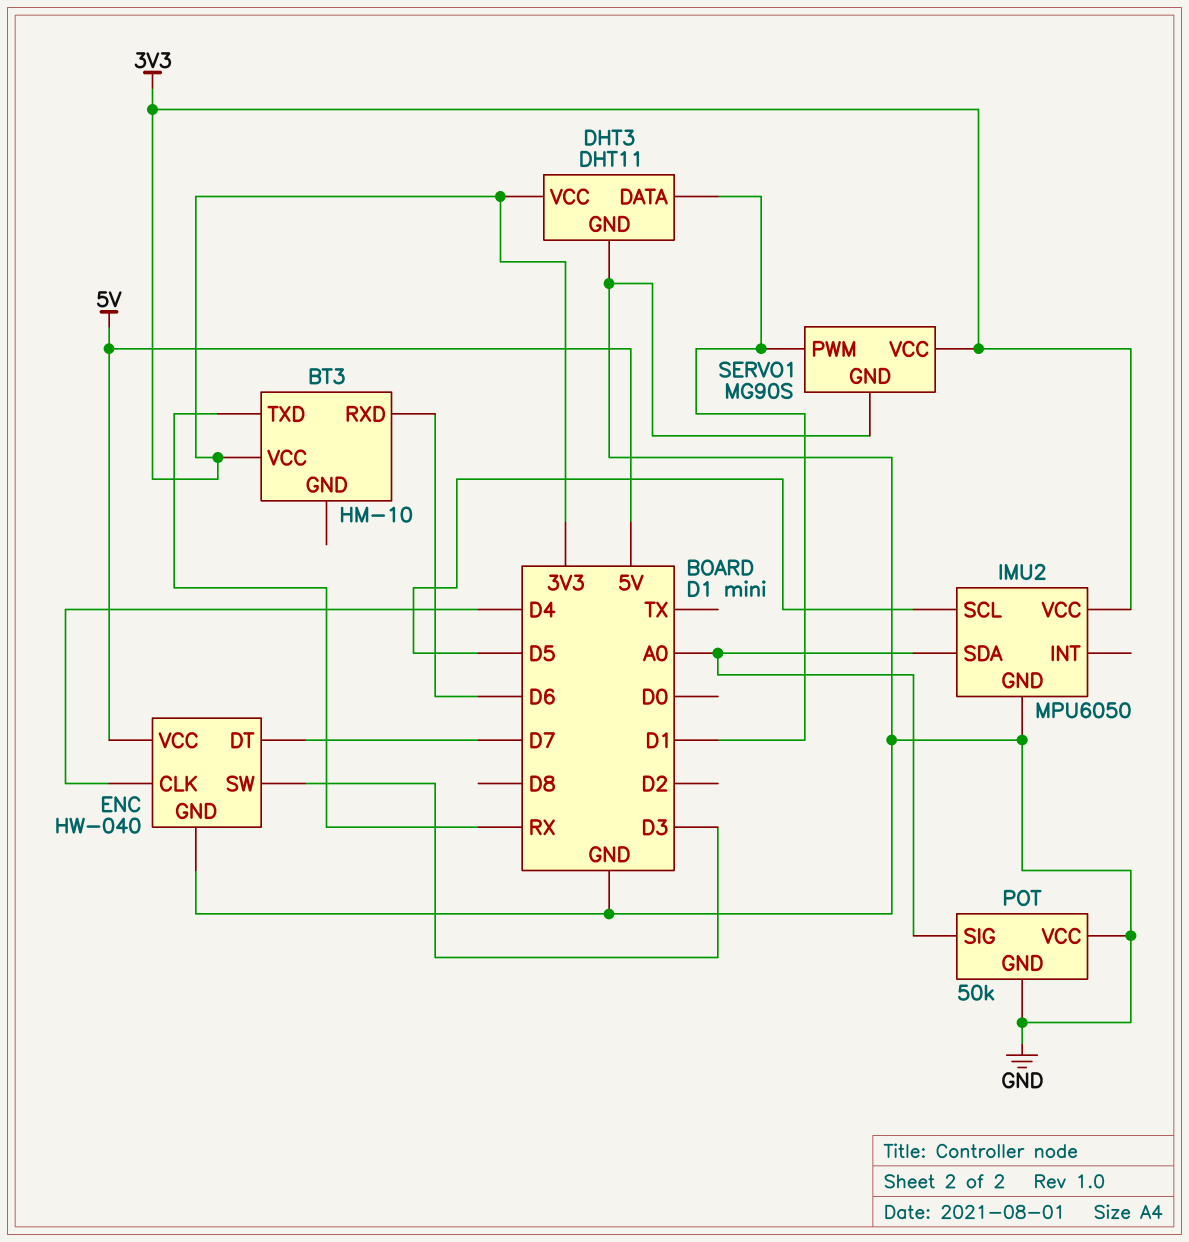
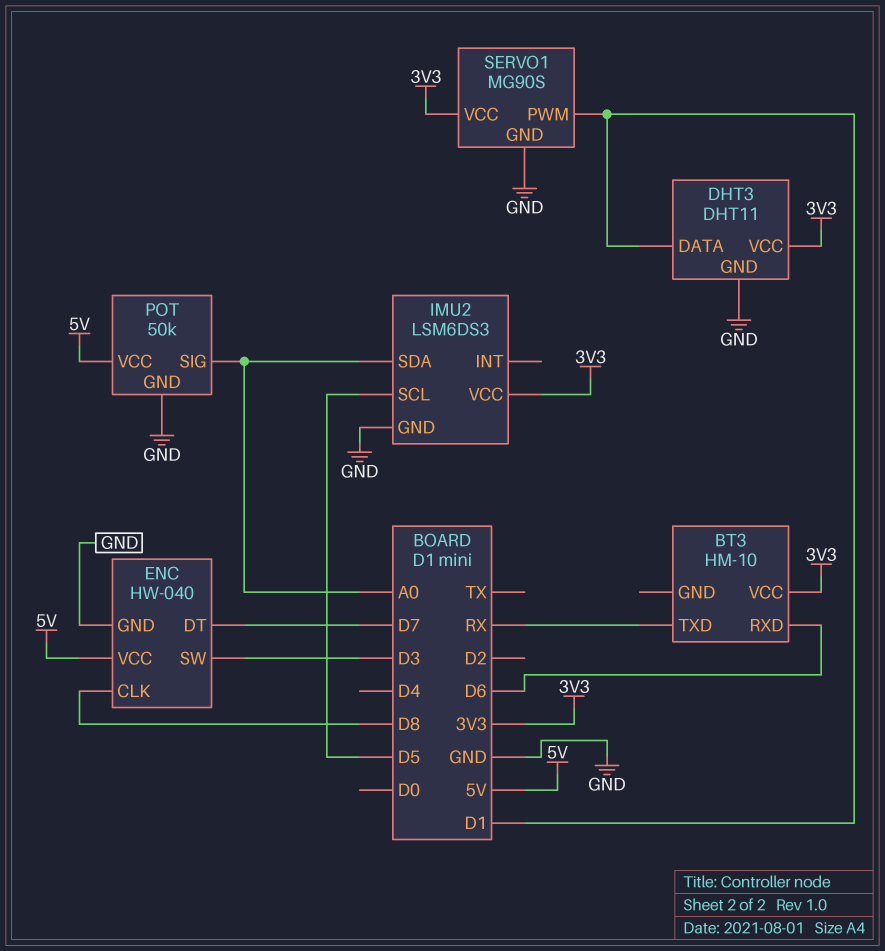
ENC pin CLK: D4 -> D8
IMU2: MPU6050 -> LSM6DS3
POT pin VCC: GND -> 5V

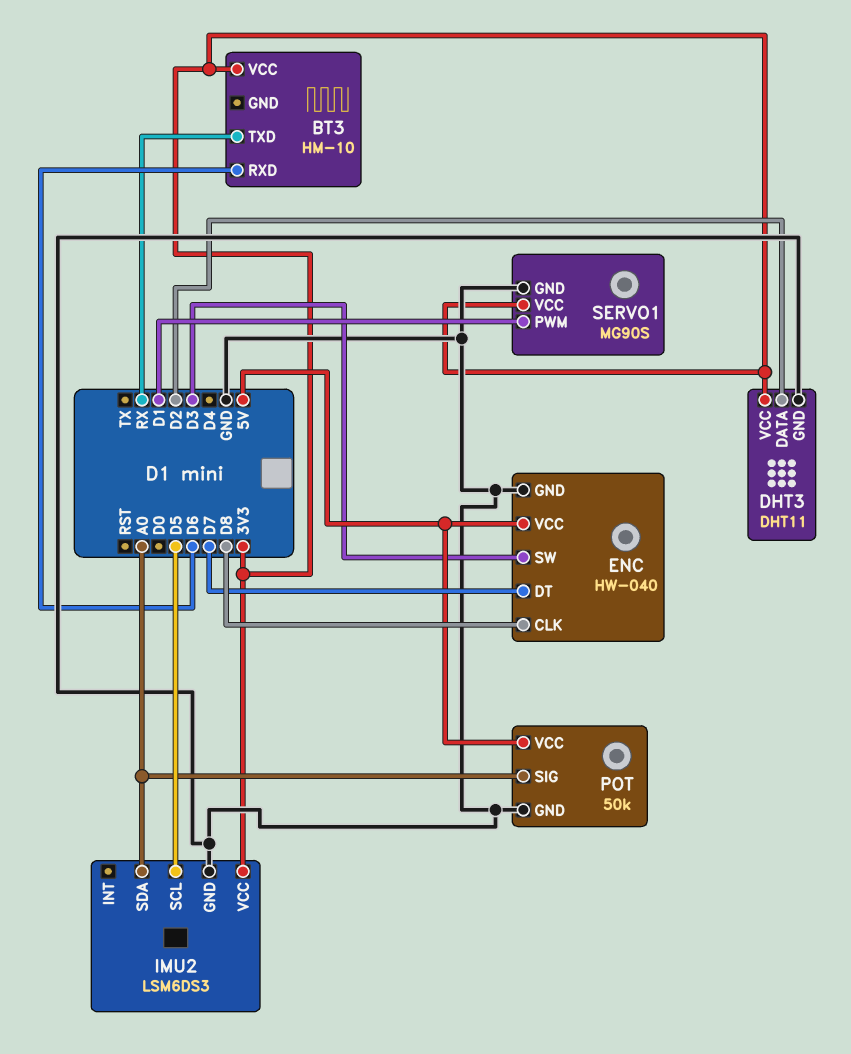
DHT3 pin DATA: D1 -> D2

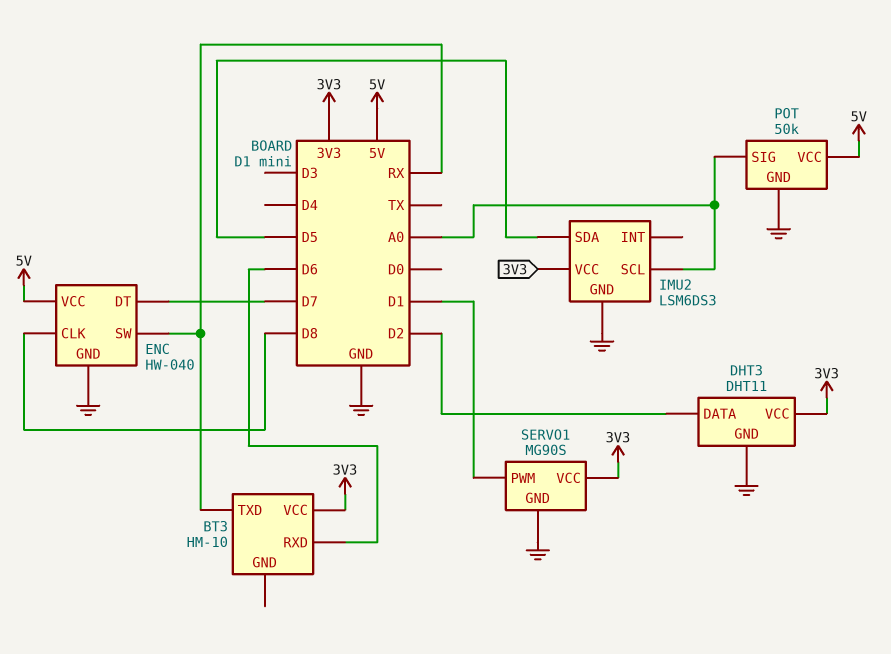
ENC pin SW: D3 -> RX
IMU2 pin SCL: D5 -> A0
IMU2 pin SDA: A0 -> D5

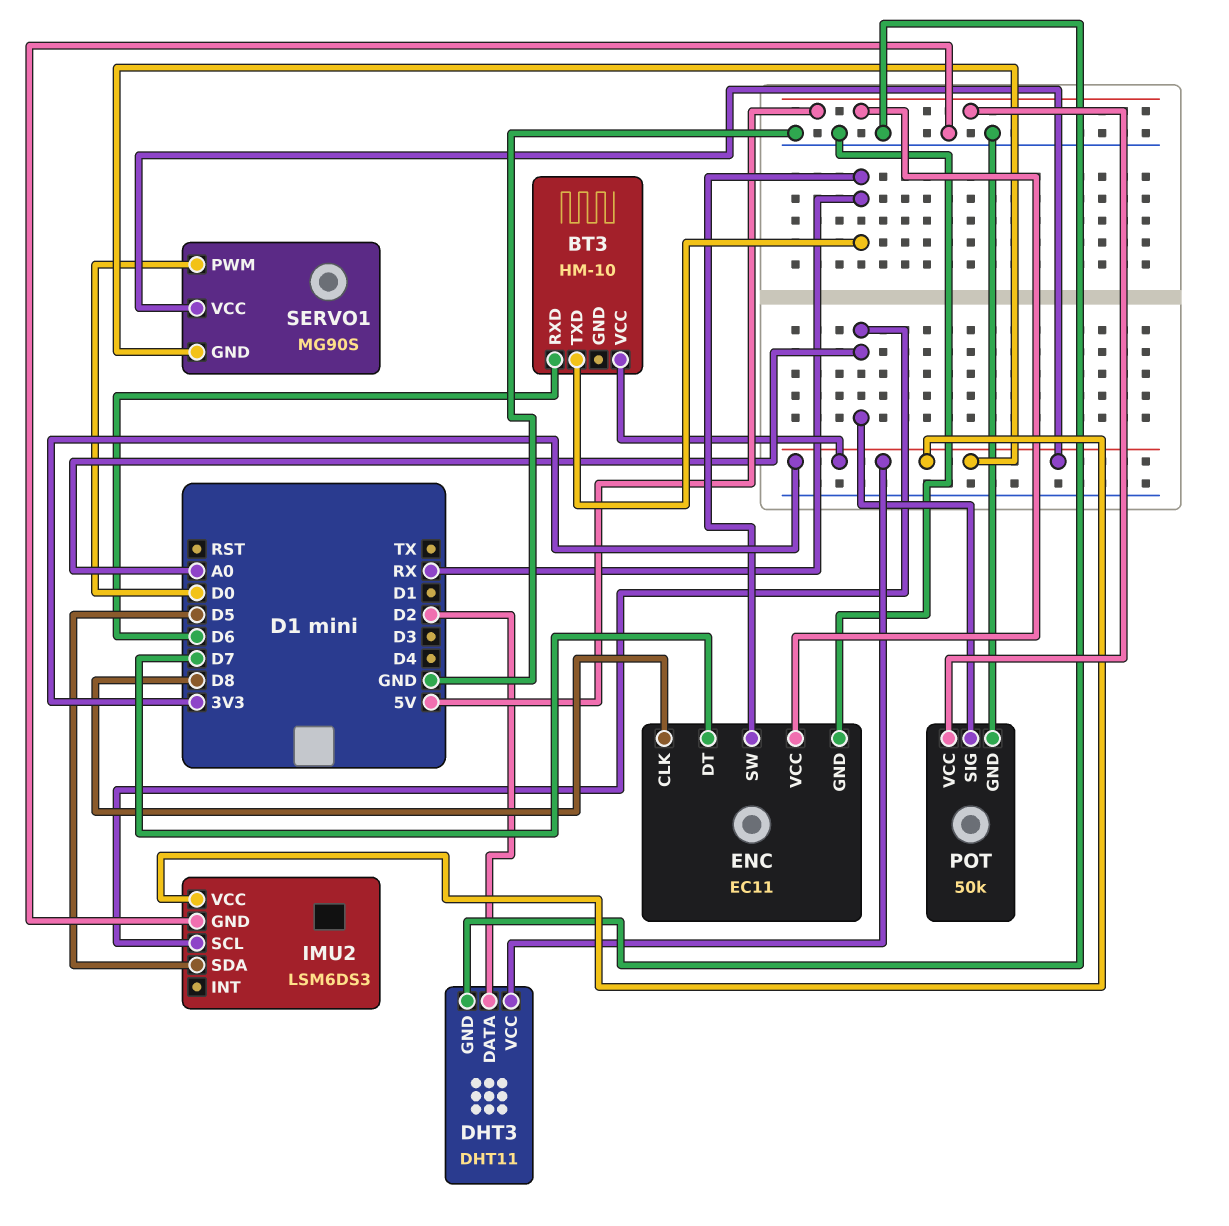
ENC: HW-040 -> EC11
SERVO1 pin GND: GND -> 3V3
SERVO1 pin PWM: D1 -> D0

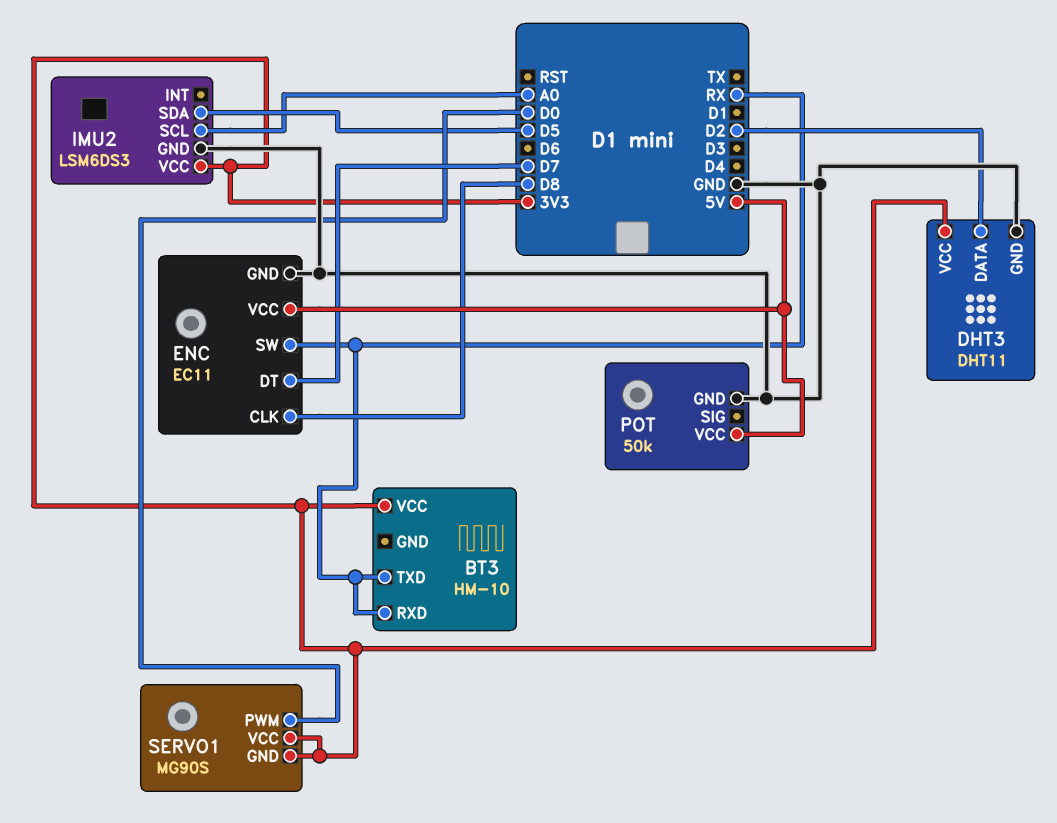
BT3 pin RXD: D6 -> RX
POT pin SIG: A0 -> none

